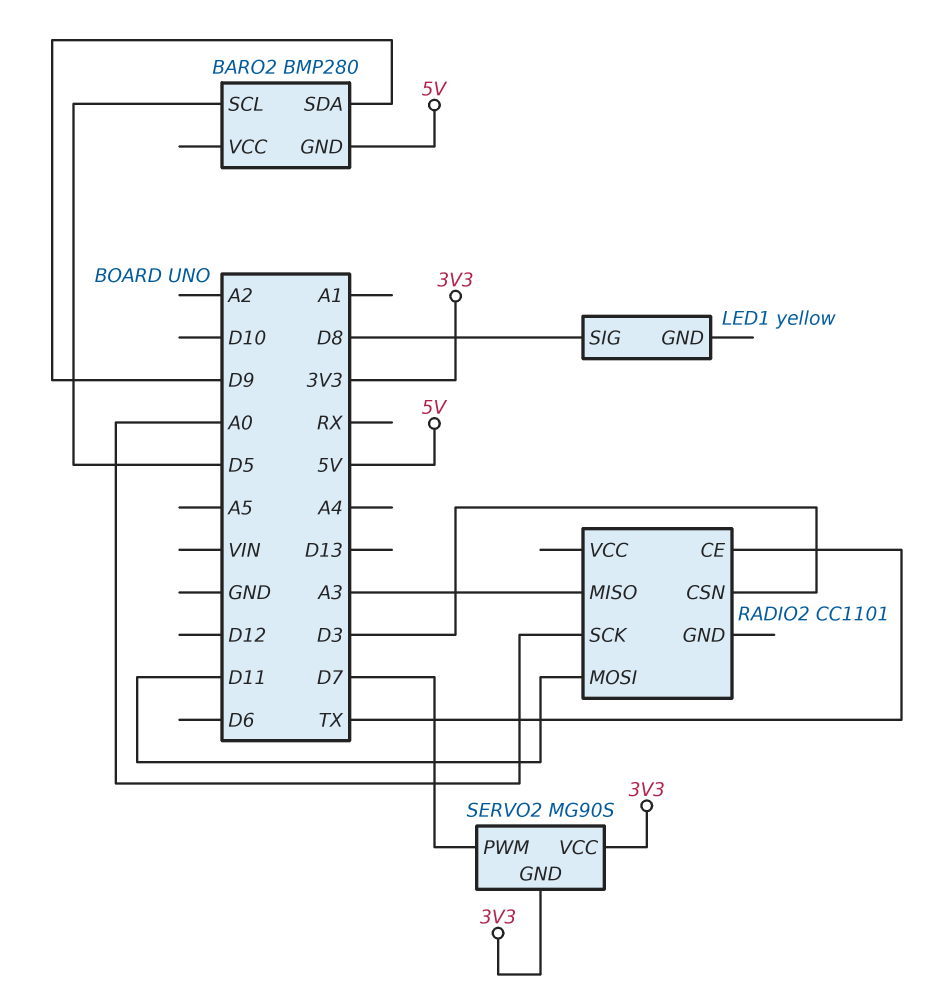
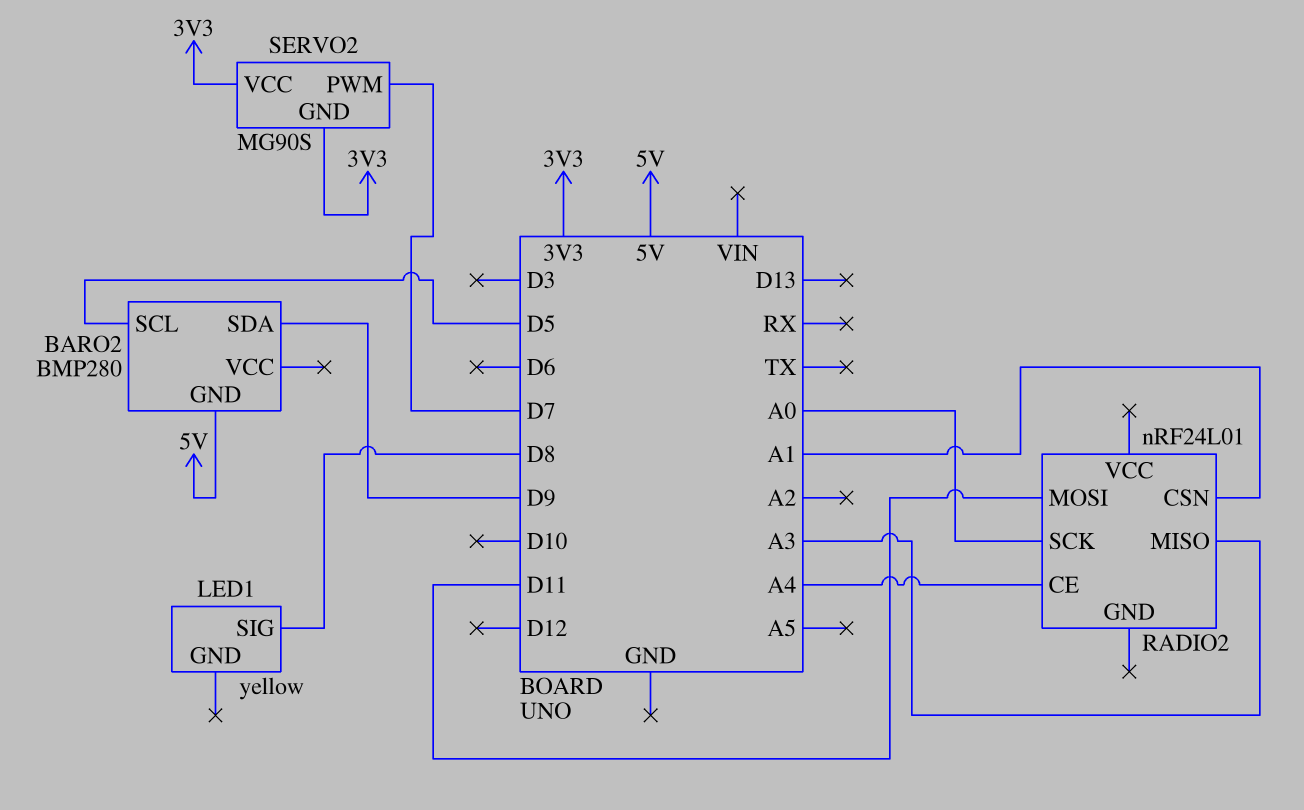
RADIO2: CC1101 -> nRF24L01
RADIO2 pin CE: TX -> A4
RADIO2 pin CSN: D3 -> A1

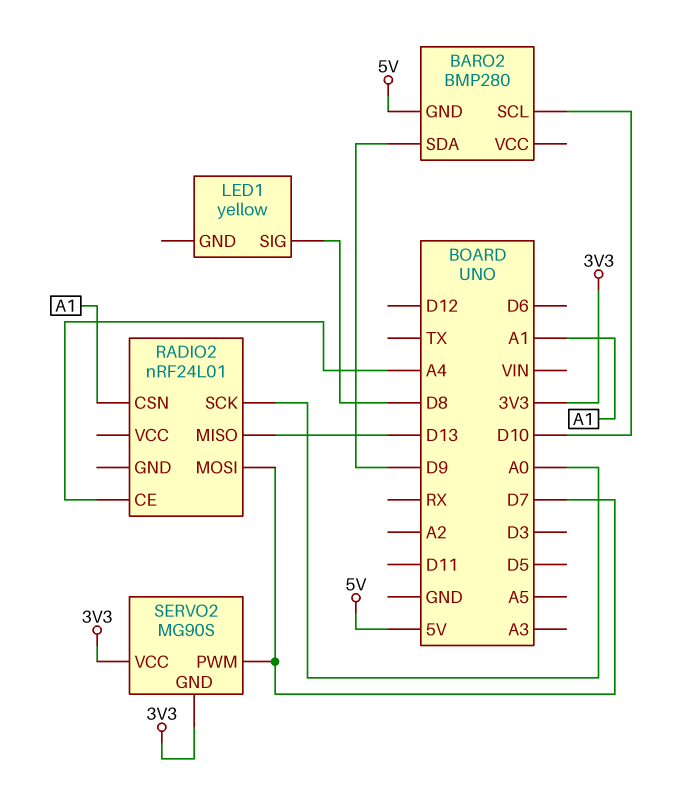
BARO2 pin SCL: D5 -> D10
RADIO2 pin MISO: A3 -> D13
RADIO2 pin MOSI: D11 -> D7

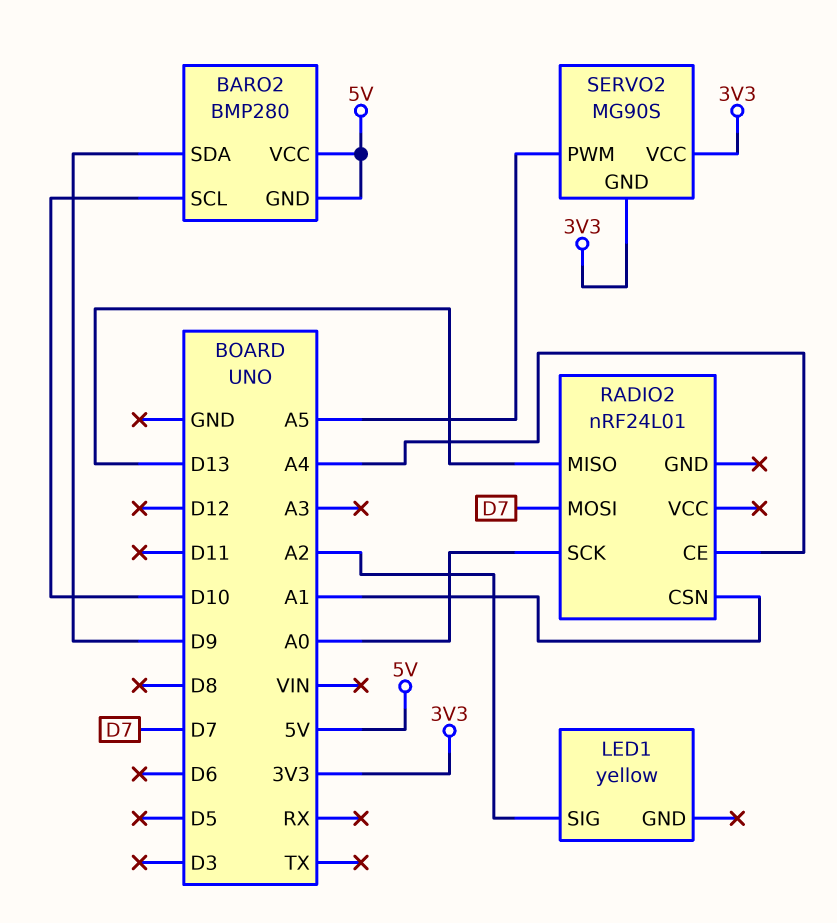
BARO2 pin VCC: none -> 5V
LED1 pin SIG: D8 -> A2
SERVO2 pin PWM: D7 -> A5

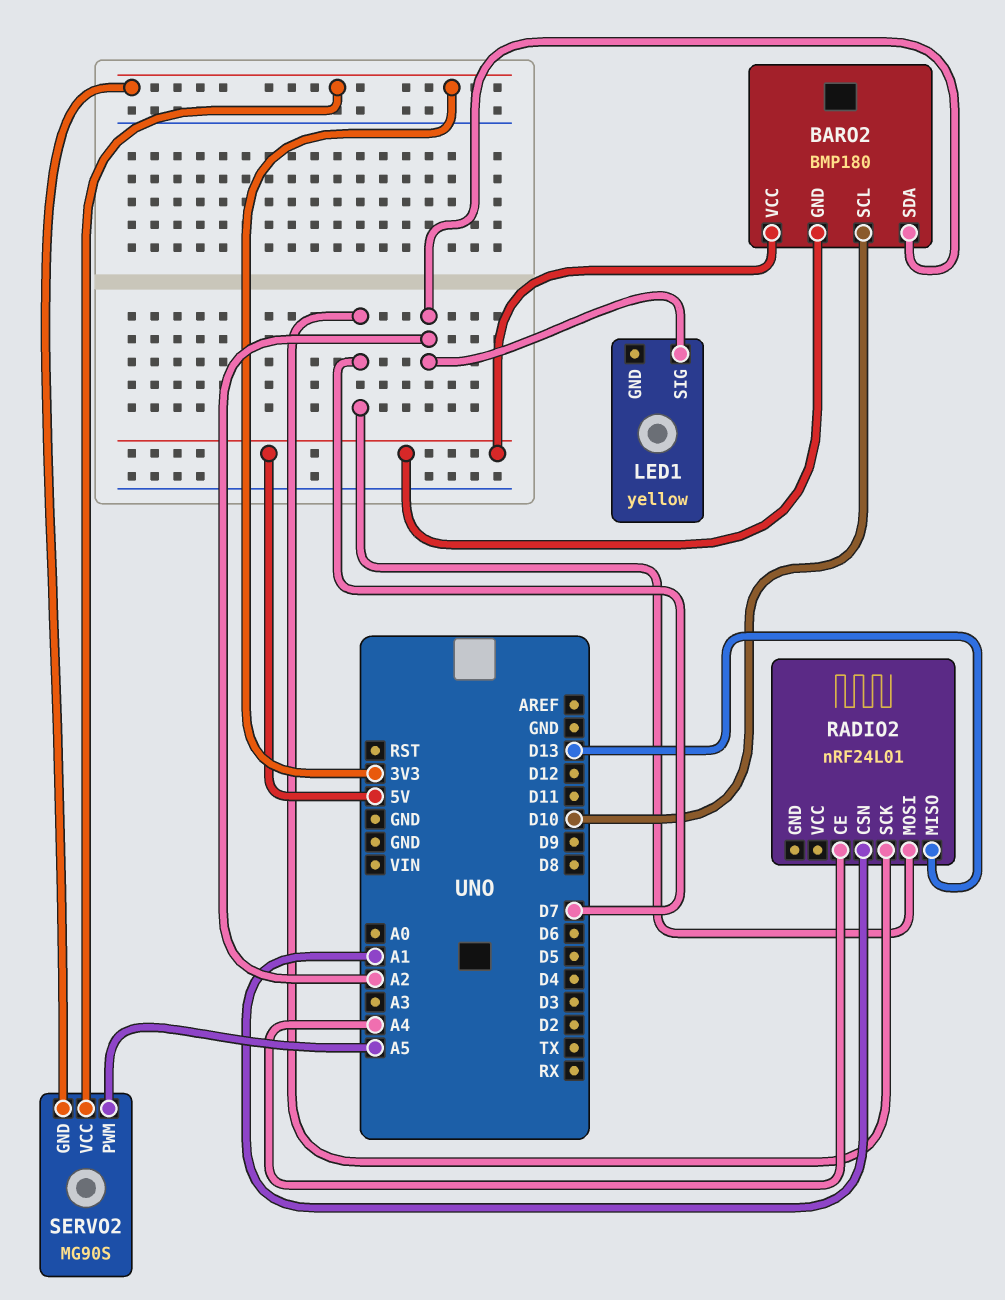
BARO2: BMP280 -> BMP180
BARO2 pin SDA: D9 -> A2
RADIO2 pin SCK: A0 -> D7

